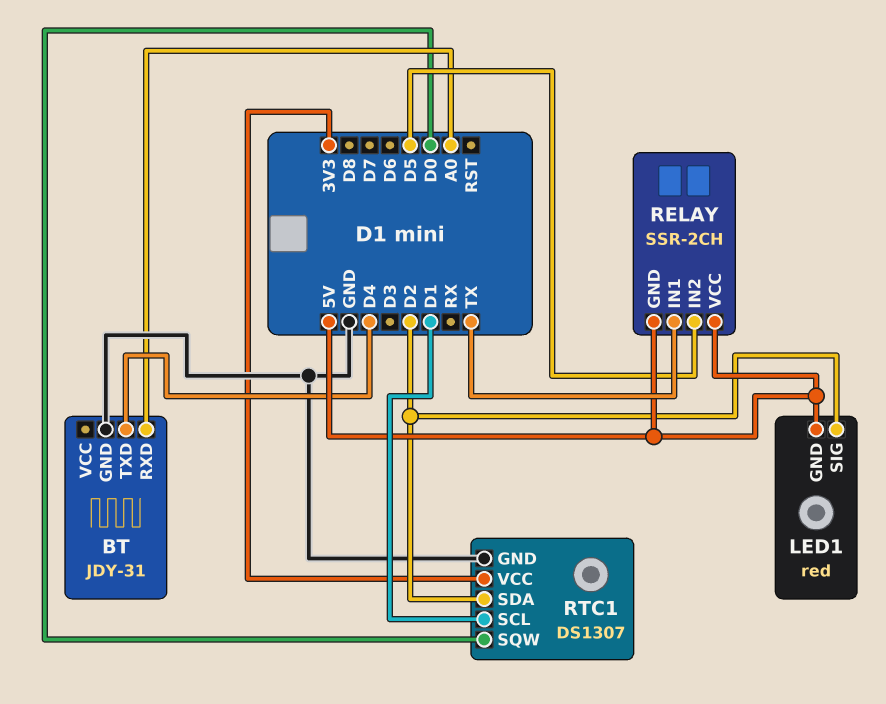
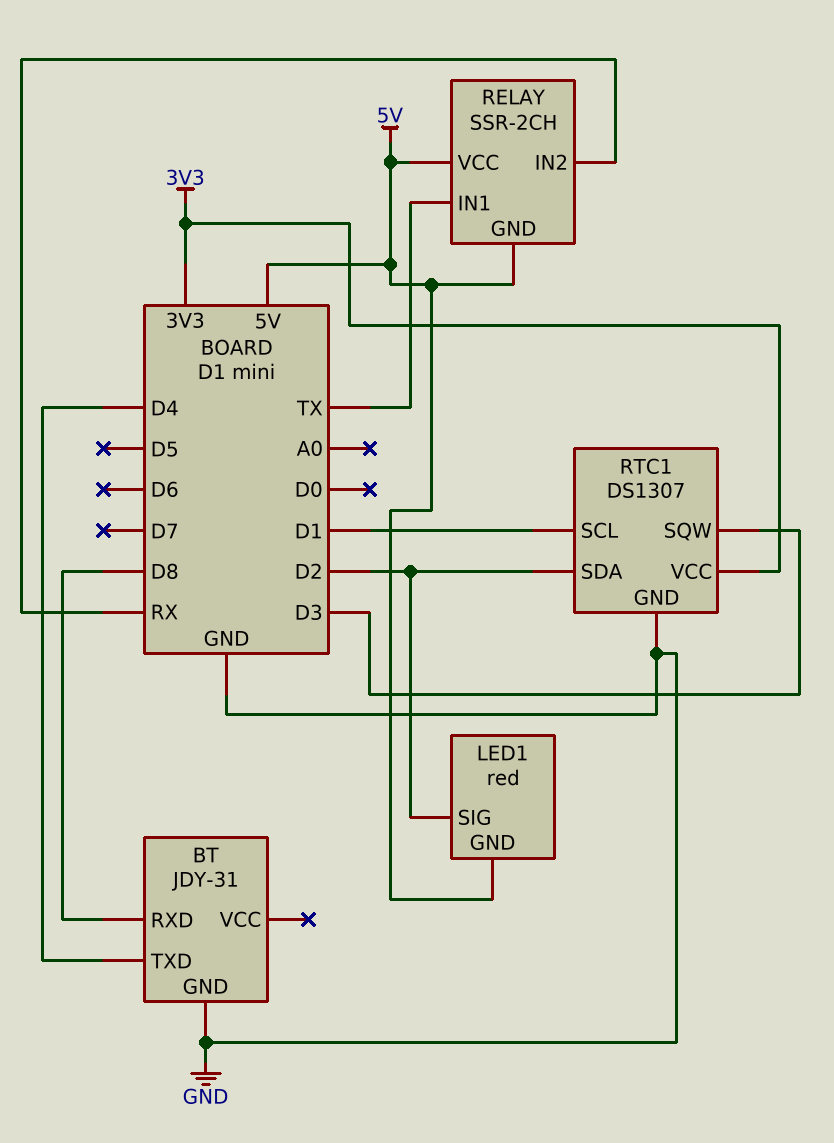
BT pin RXD: A0 -> D8
RELAY pin IN2: D5 -> RX
RTC1 pin SQW: D0 -> D3

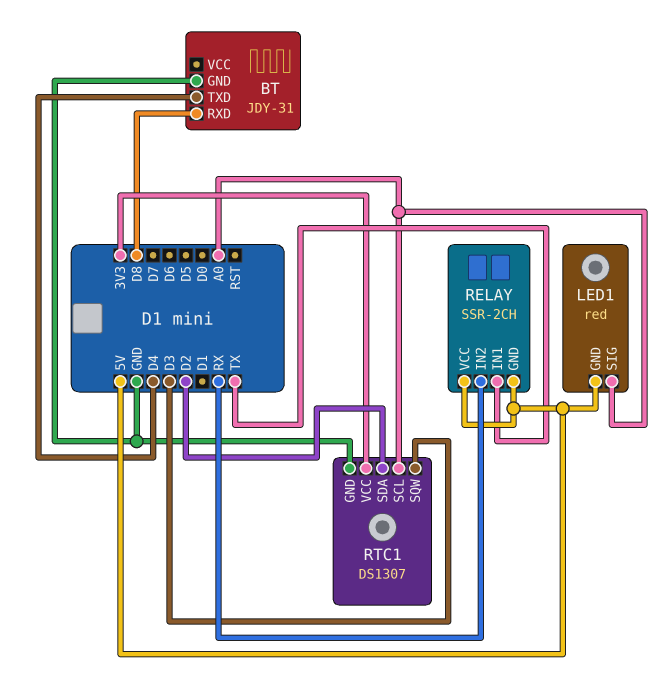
LED1 pin SIG: D2 -> A0
RTC1 pin SCL: D1 -> A0

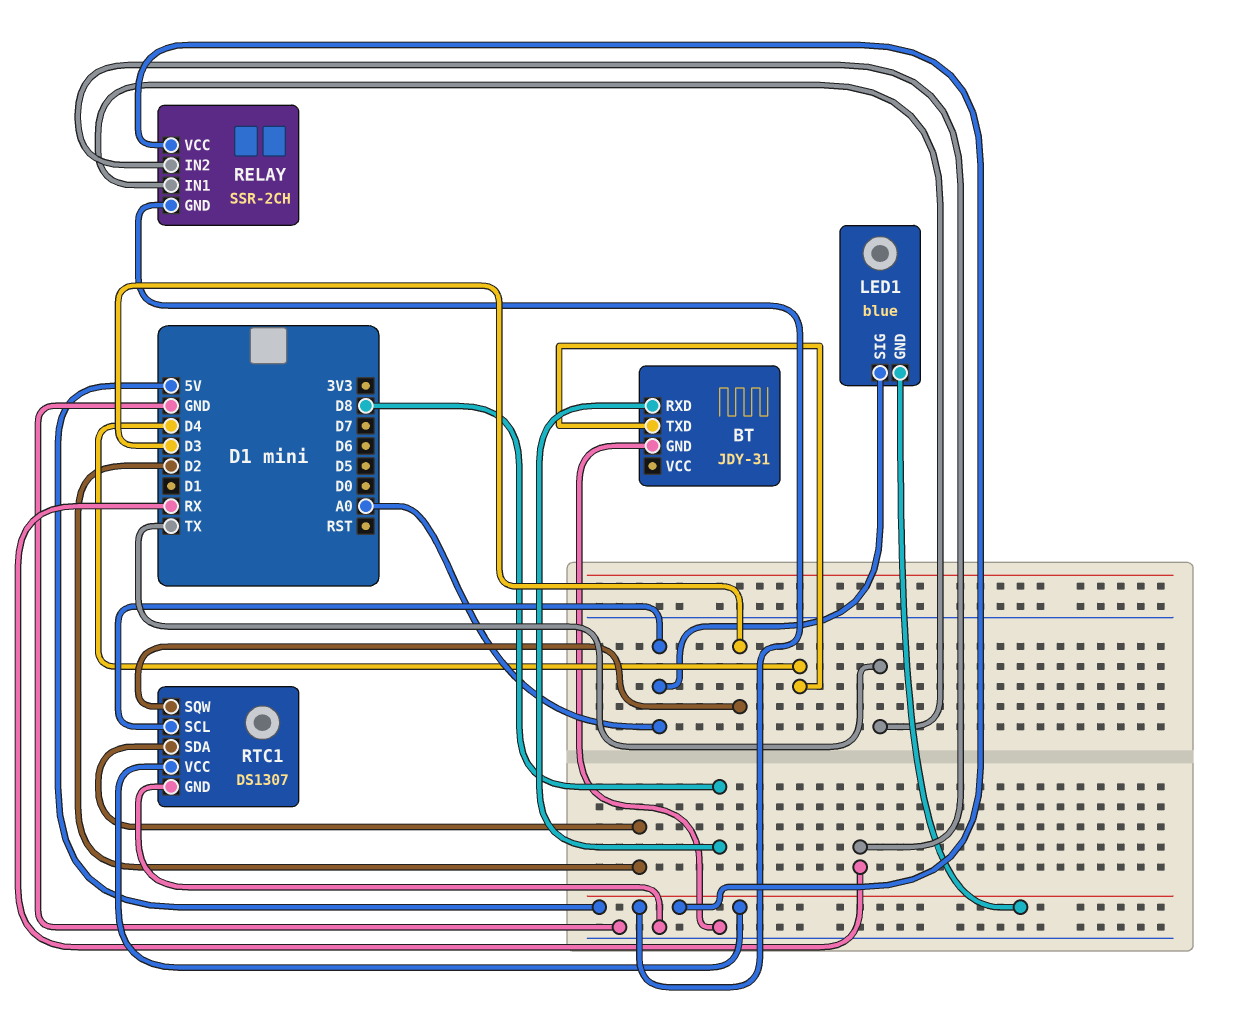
LED1: red -> blue
RTC1 pin VCC: 3V3 -> 5V

